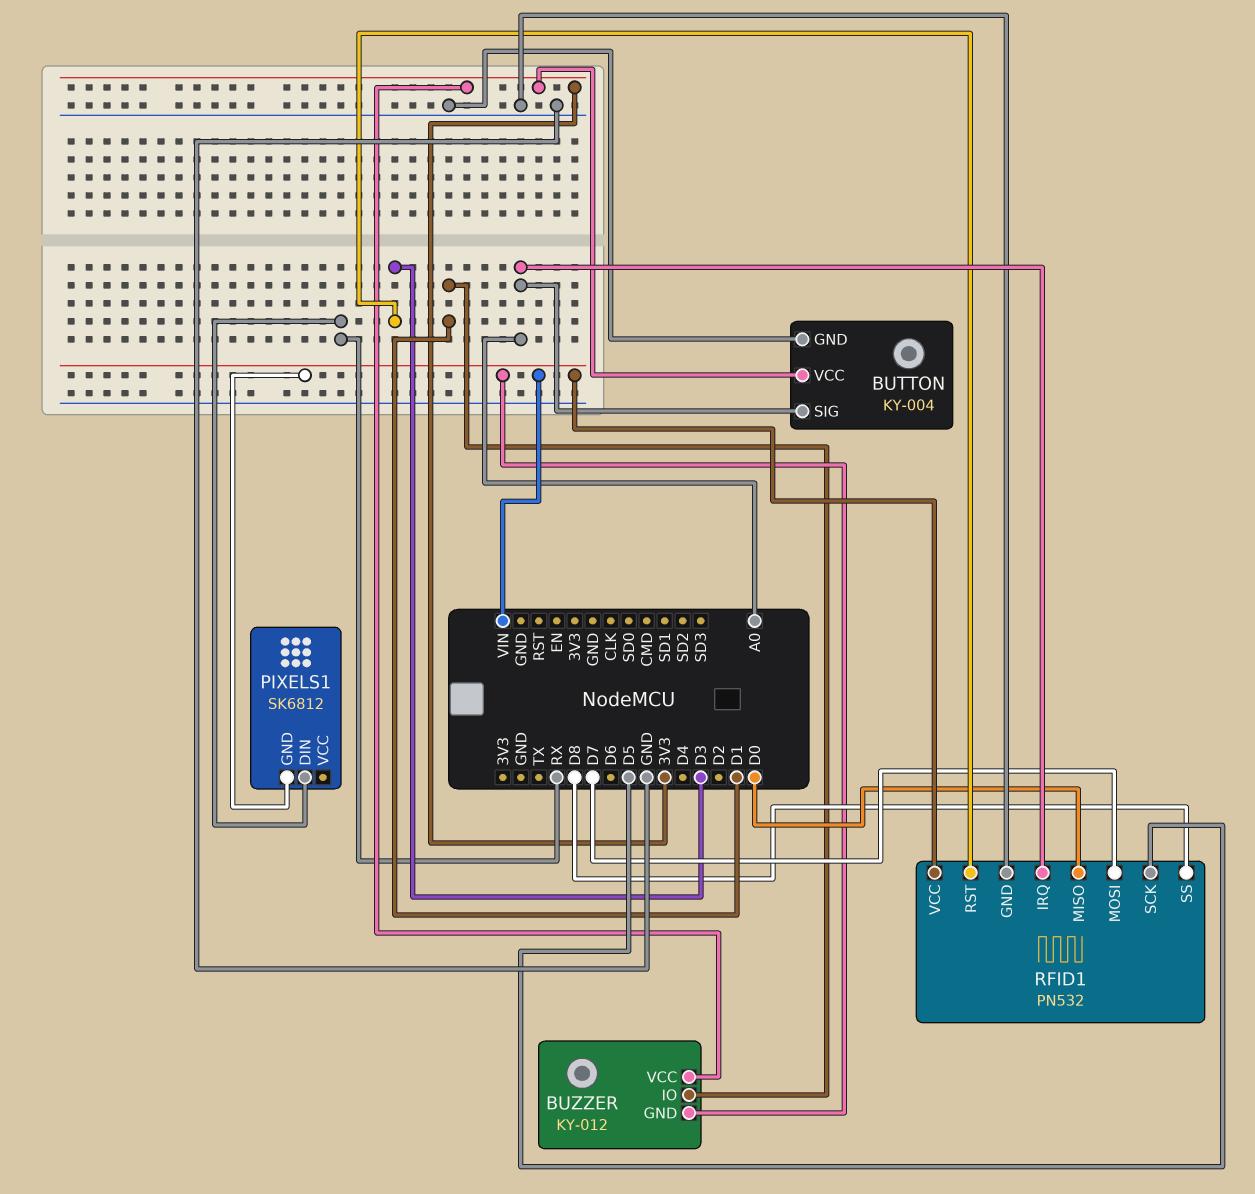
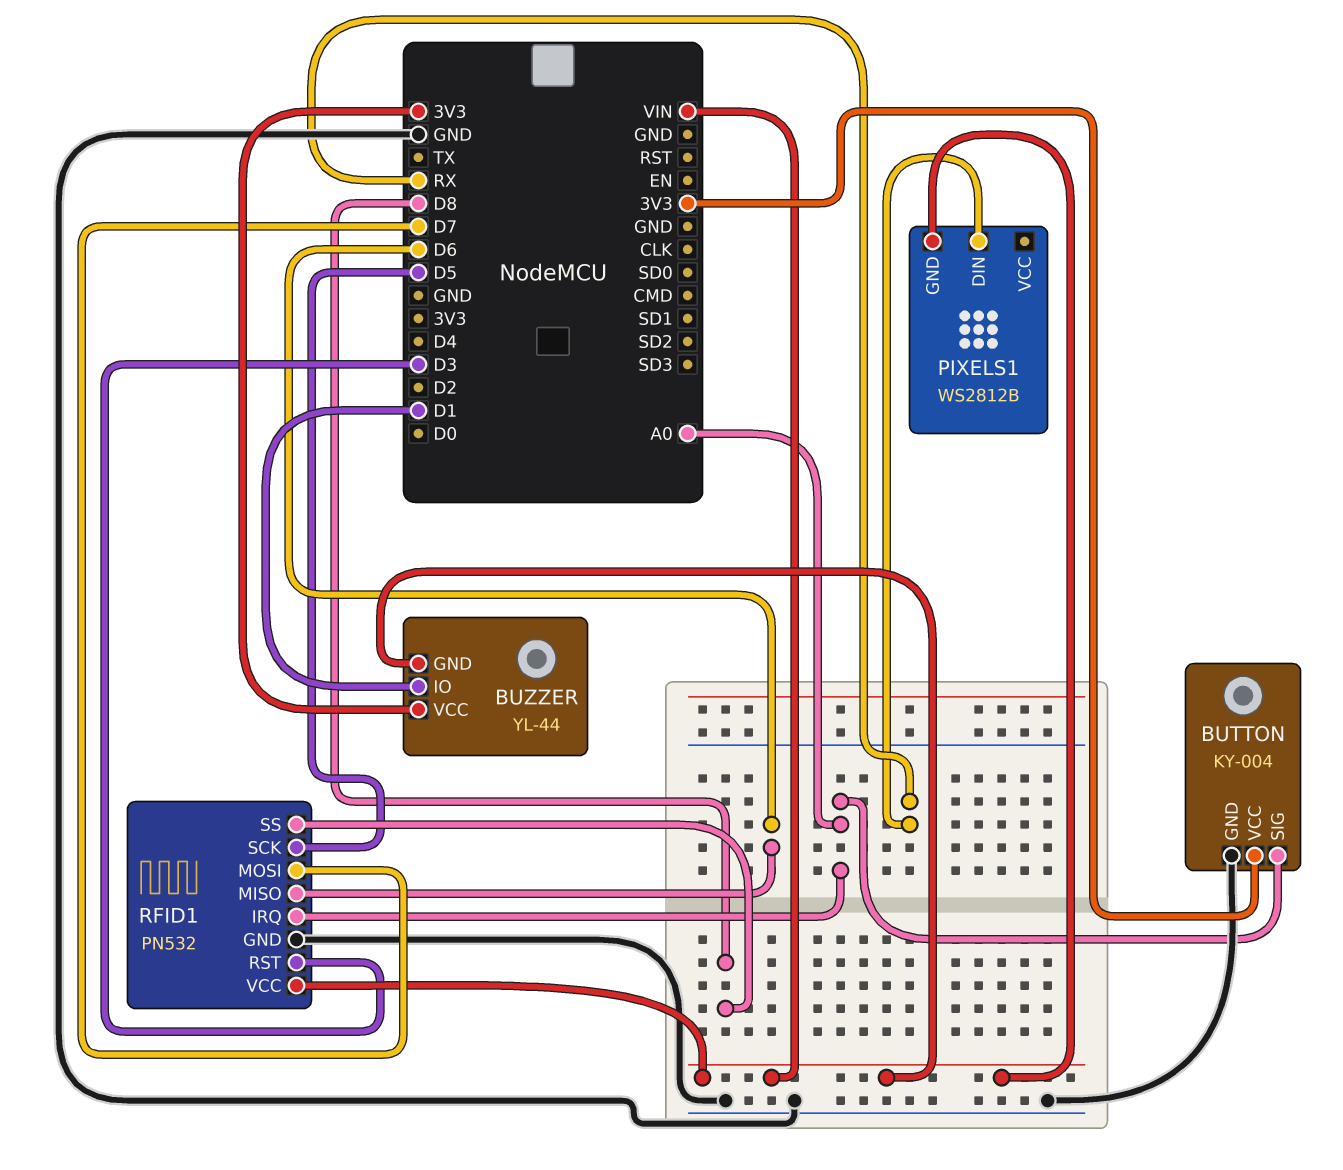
BUZZER: KY-012 -> YL-44
PIXELS1: SK6812 -> WS2812B
RFID1 pin MISO: D0 -> D6

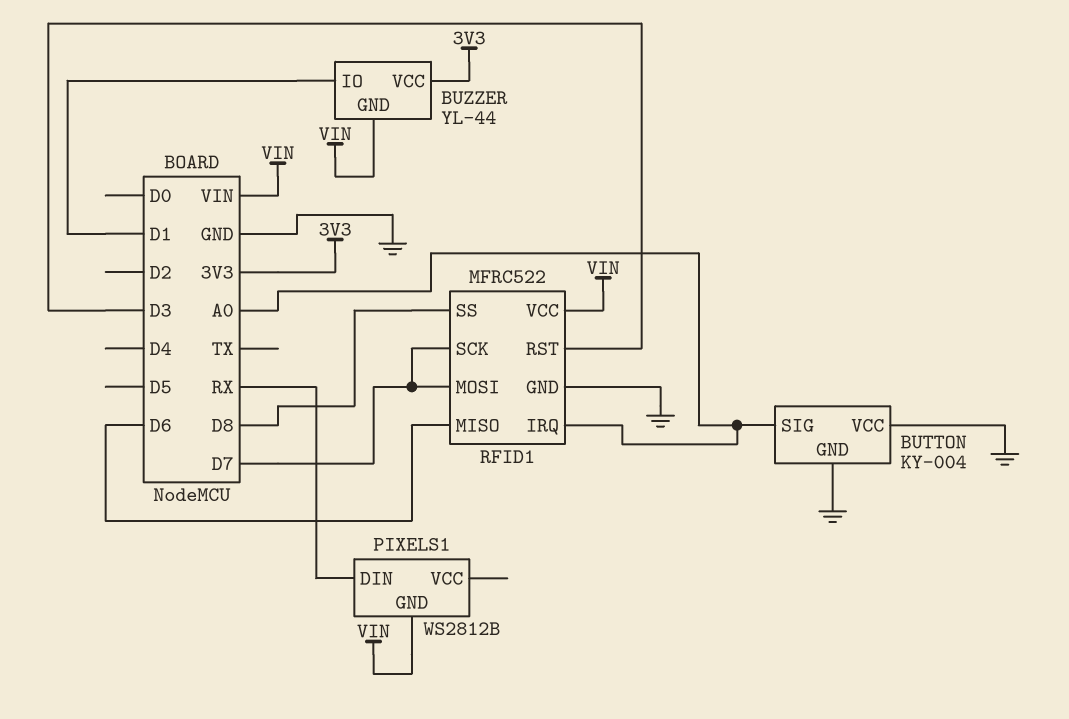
BUTTON pin VCC: 3V3 -> GND
RFID1: PN532 -> MFRC522
RFID1 pin SCK: D5 -> D7

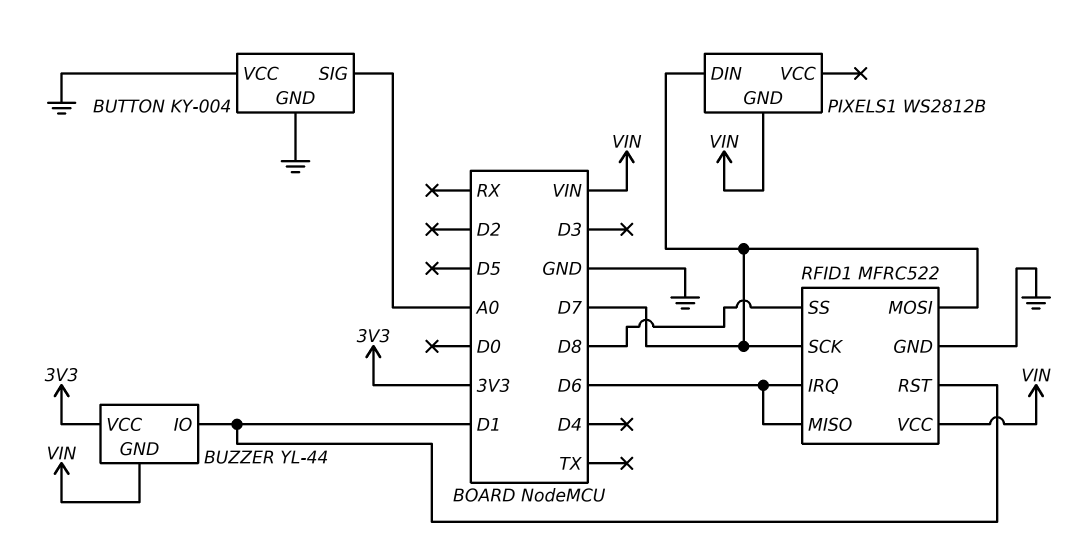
PIXELS1 pin DIN: RX -> D7
RFID1 pin IRQ: A0 -> D6
RFID1 pin RST: D3 -> D1

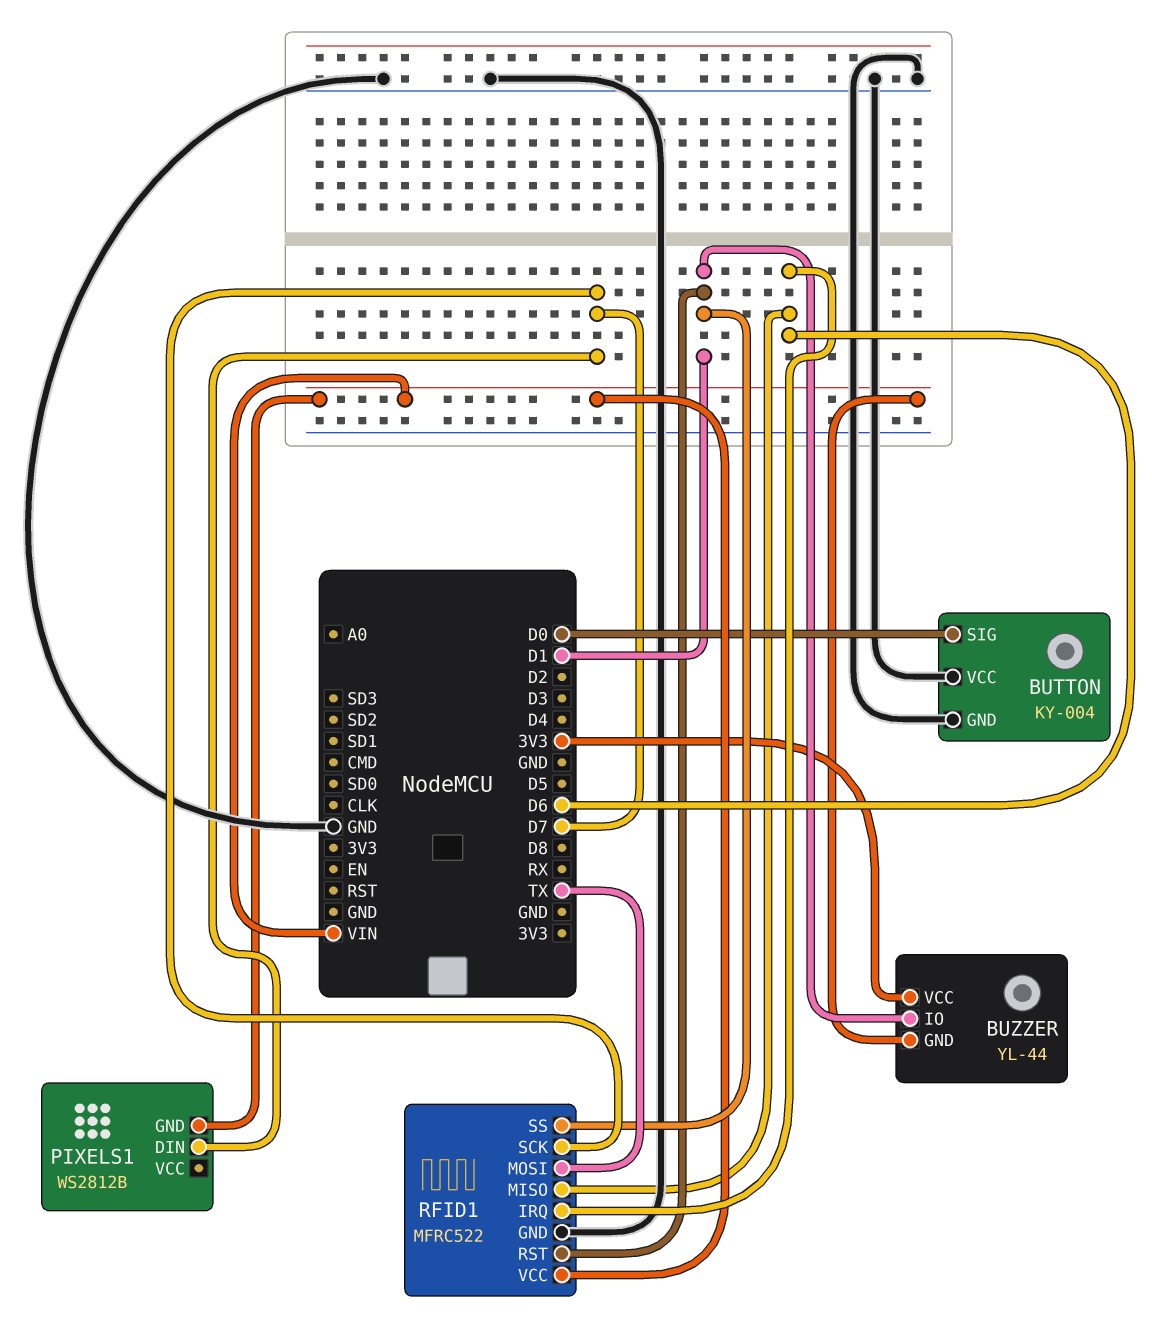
BUTTON pin SIG: A0 -> D0
RFID1 pin MOSI: D7 -> TX
RFID1 pin SS: D8 -> D1

